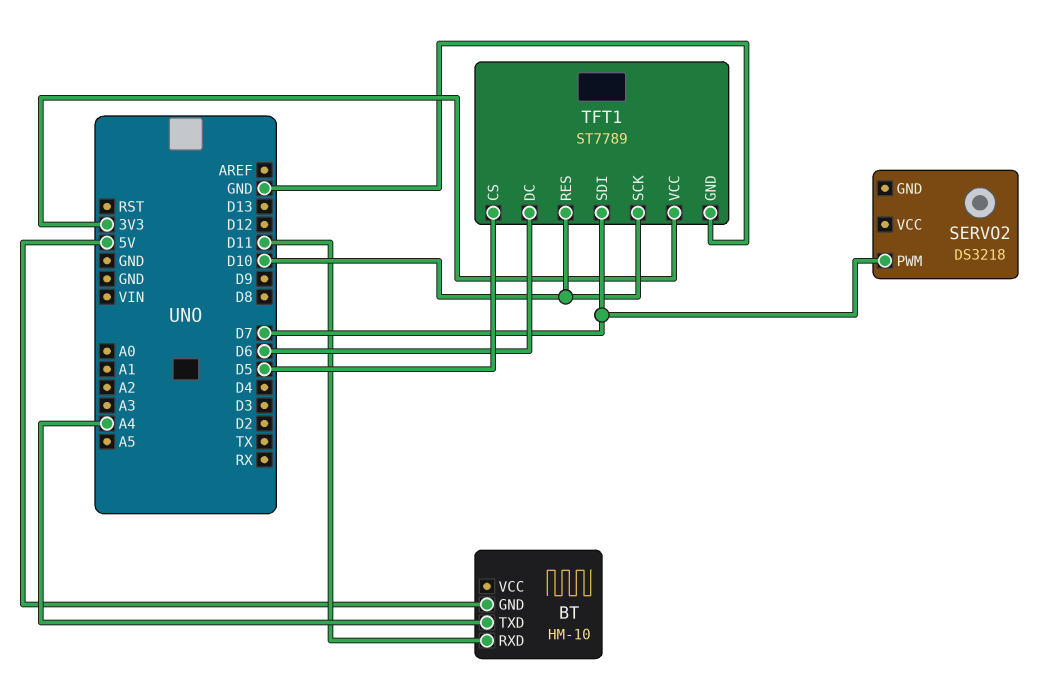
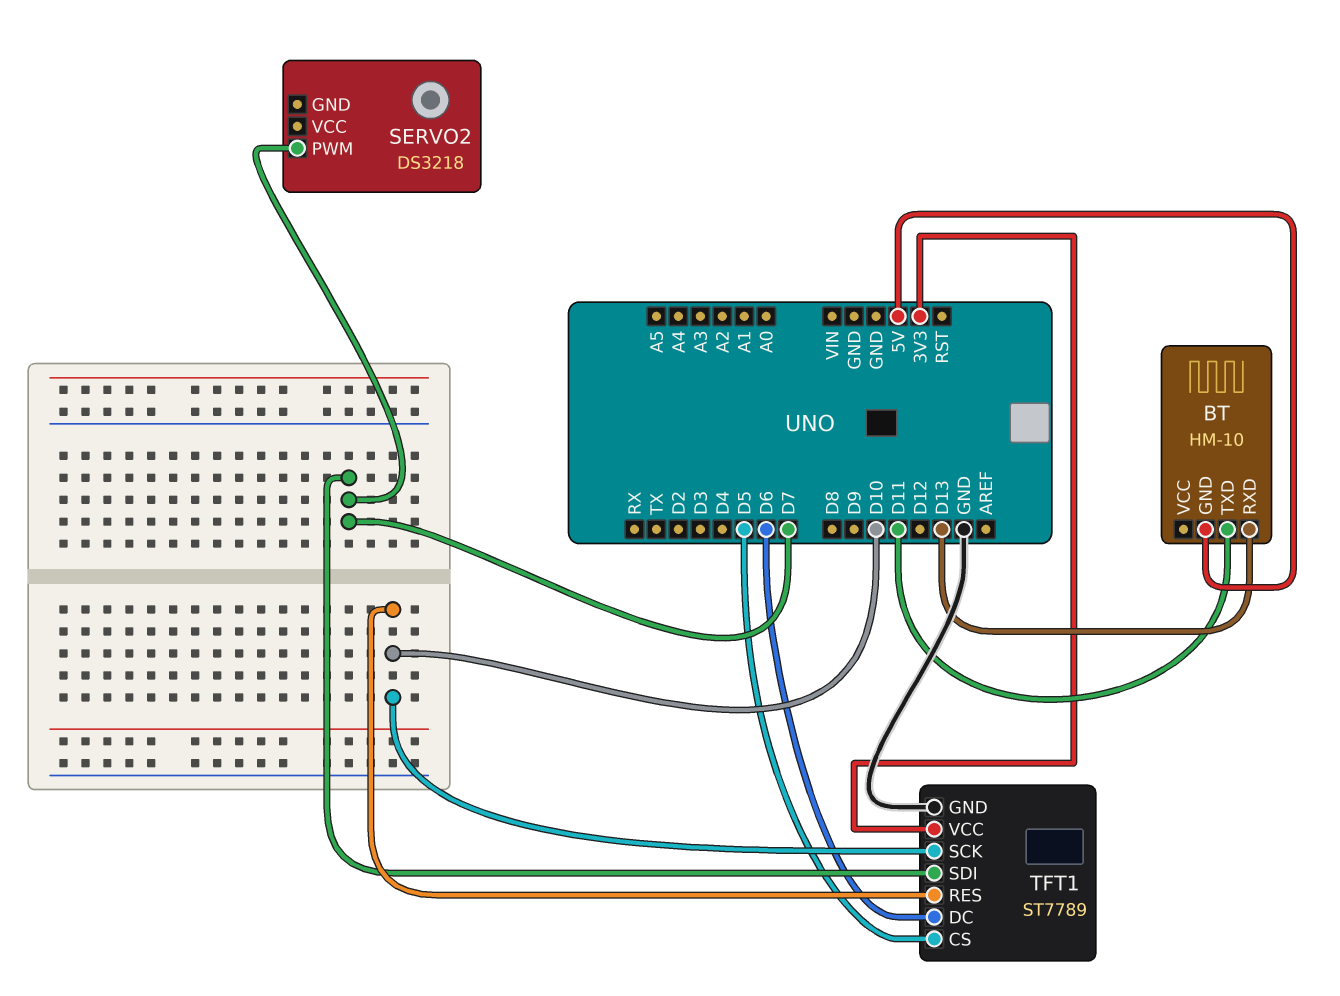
BT pin RXD: D11 -> D13
BT pin TXD: A4 -> D11

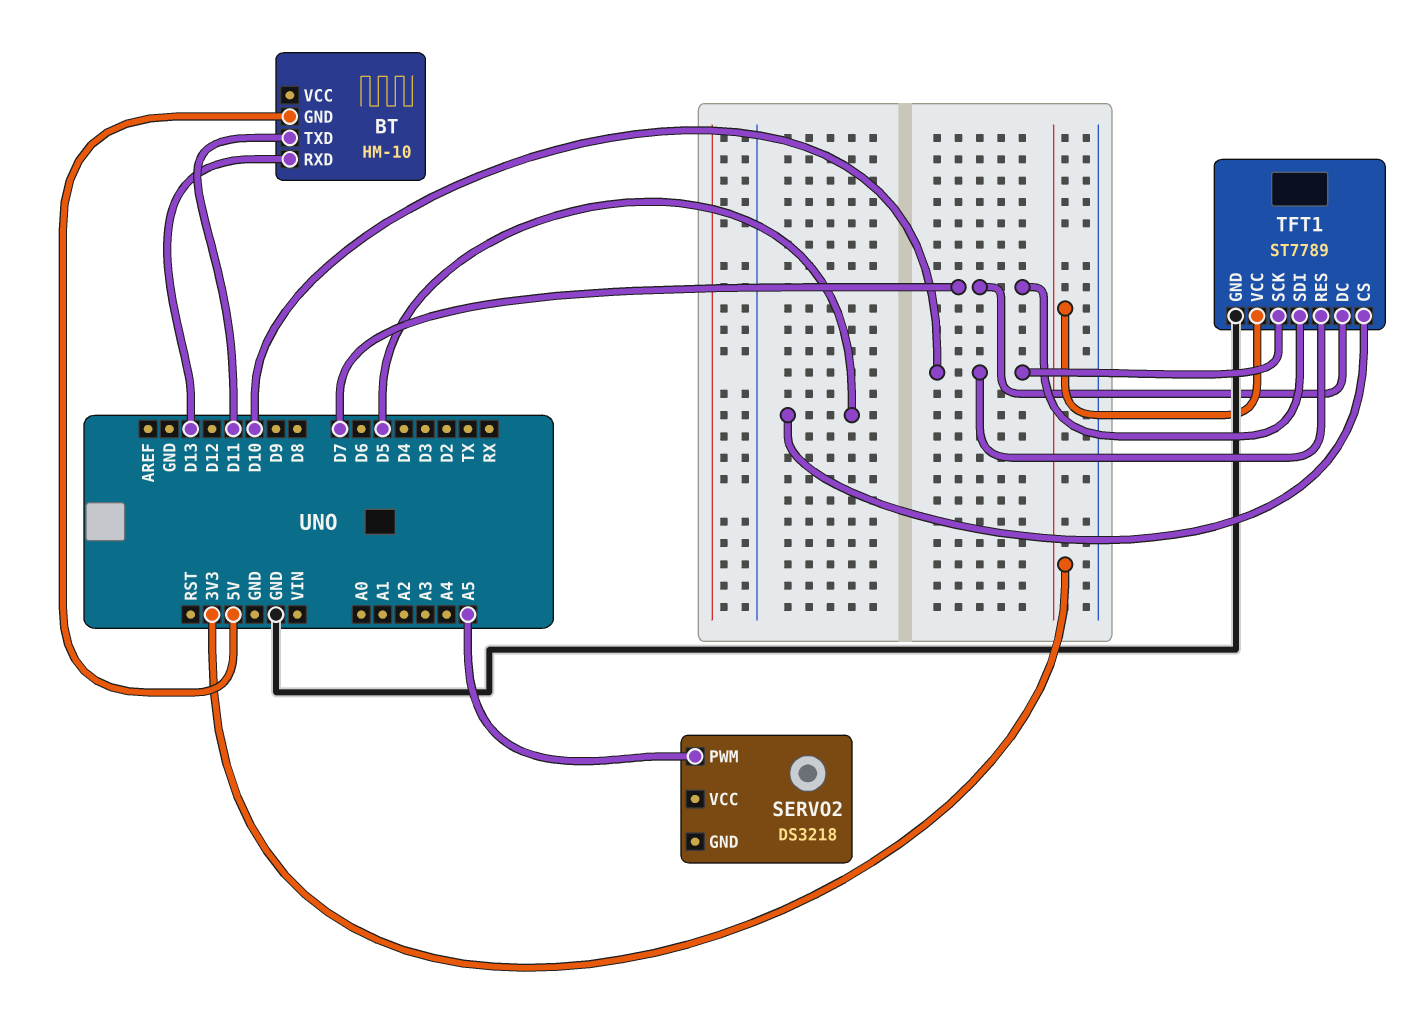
SERVO2 pin PWM: D7 -> A5
TFT1 pin DC: D6 -> D7

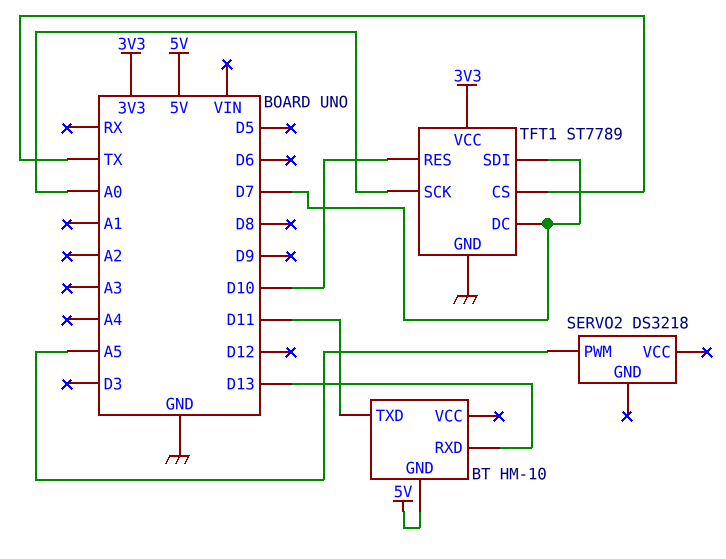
TFT1 pin CS: D5 -> TX
TFT1 pin SCK: D10 -> A0

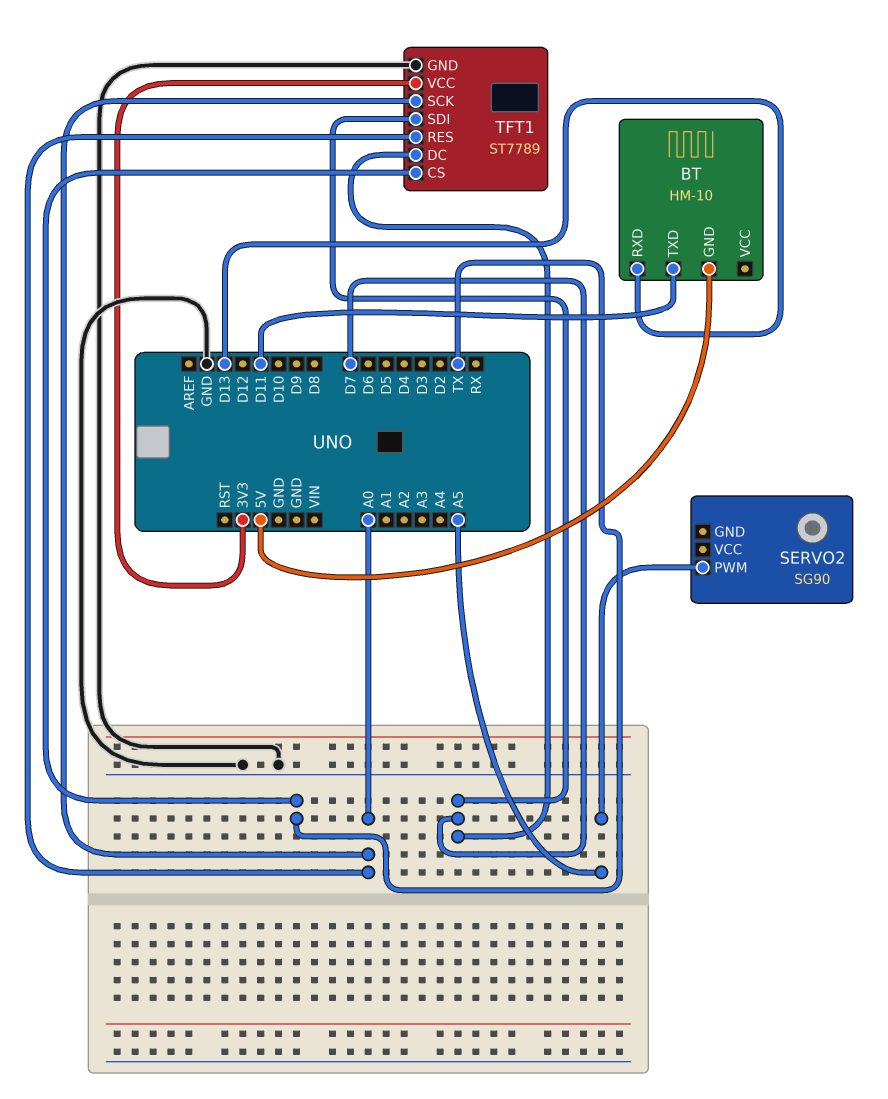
SERVO2: DS3218 -> SG90
TFT1 pin RES: D10 -> A0

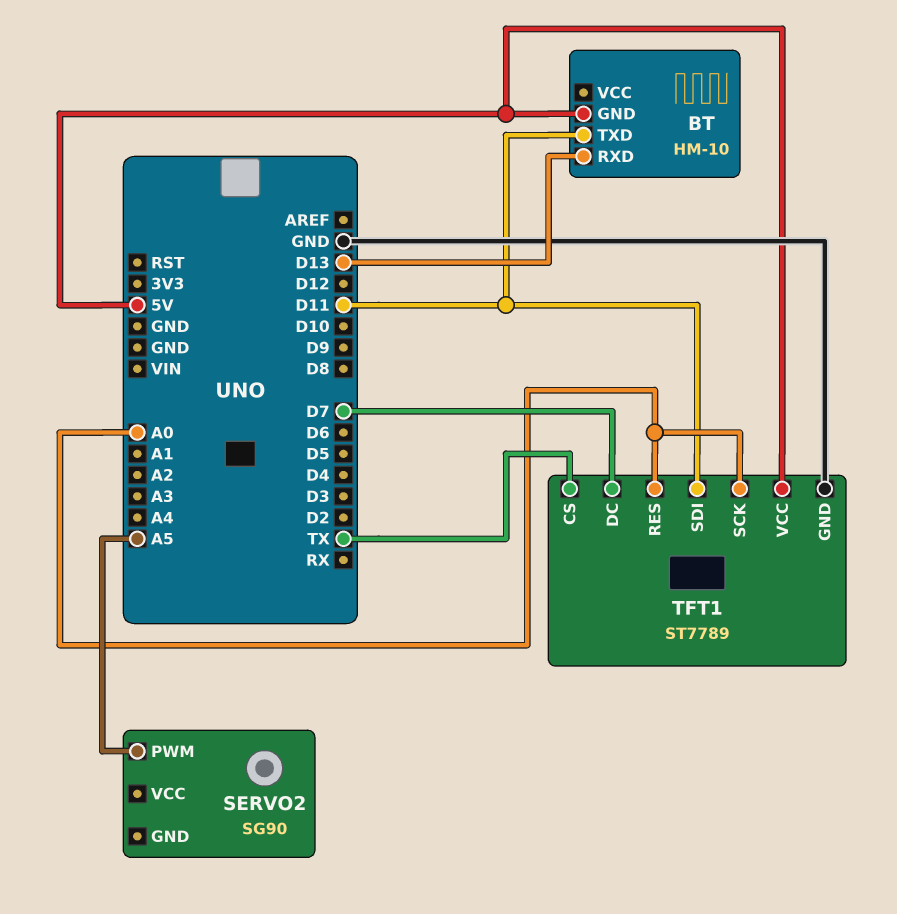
TFT1 pin SDI: D7 -> D11
TFT1 pin VCC: 3V3 -> 5V

